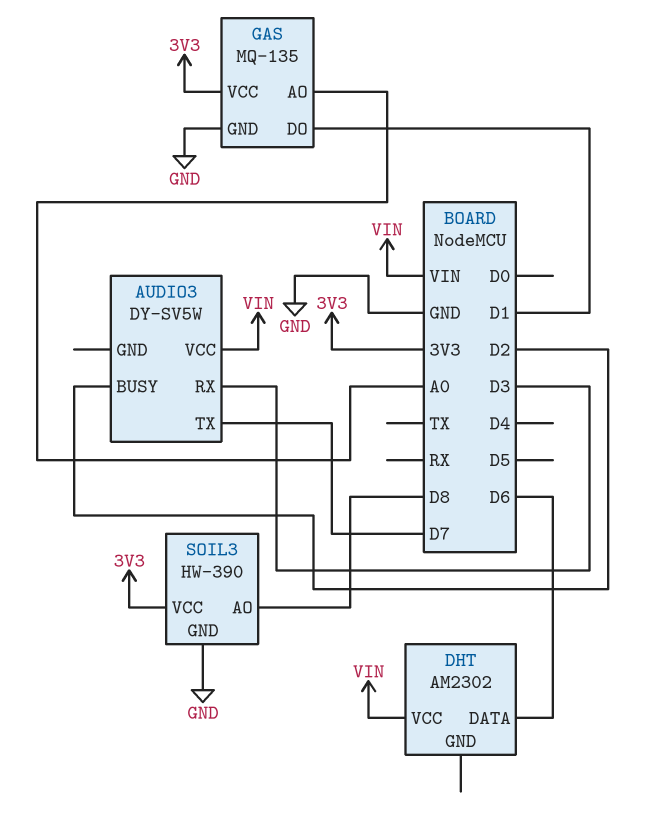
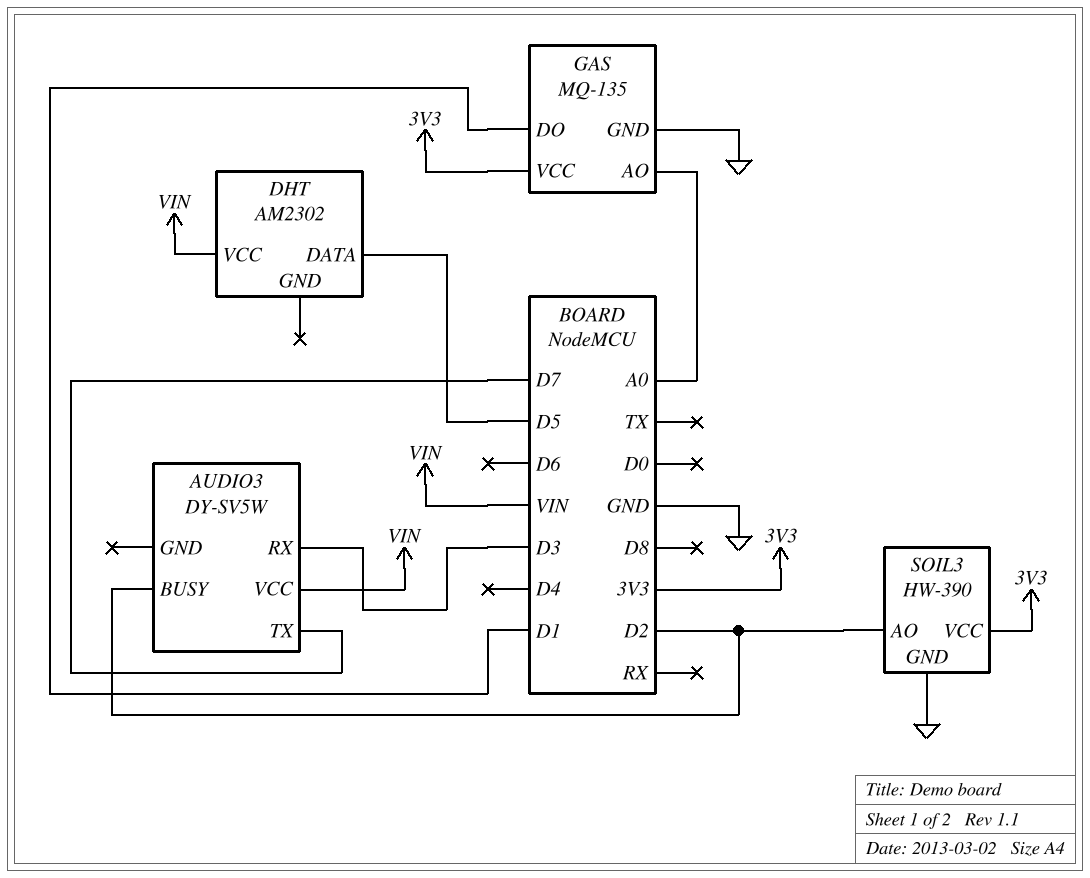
DHT pin DATA: D6 -> D5
SOIL3 pin AO: D8 -> D2

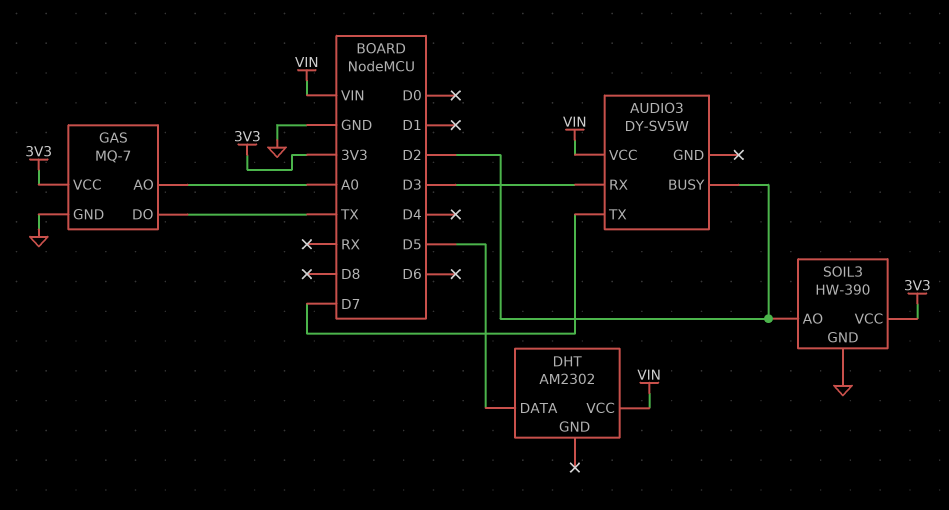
GAS: MQ-135 -> MQ-7
GAS pin DO: D1 -> TX

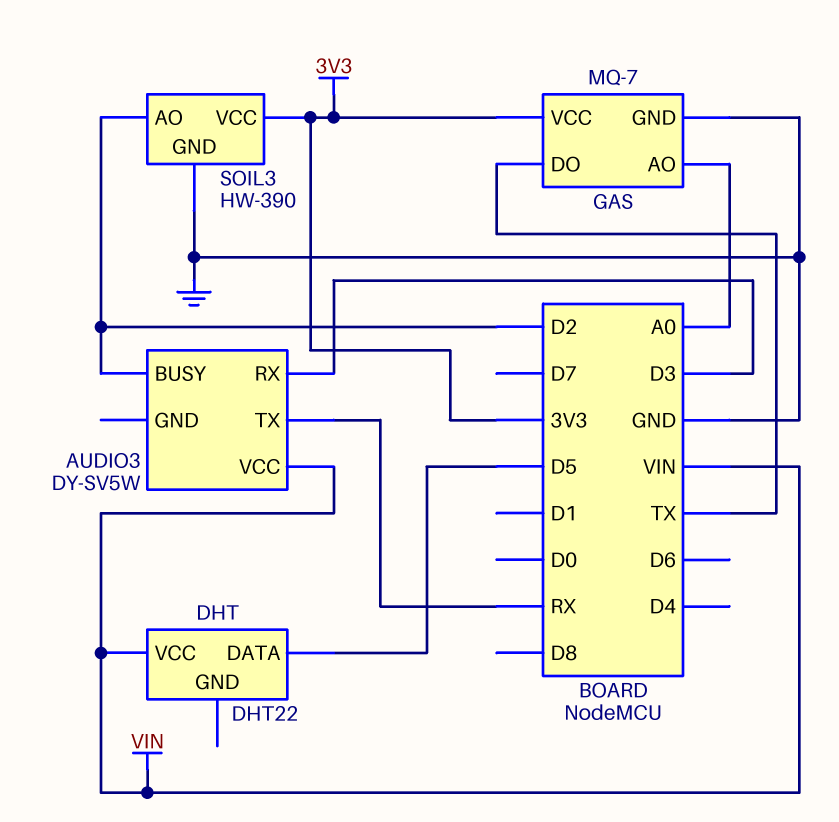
AUDIO3 pin TX: D7 -> RX
DHT: AM2302 -> DHT22

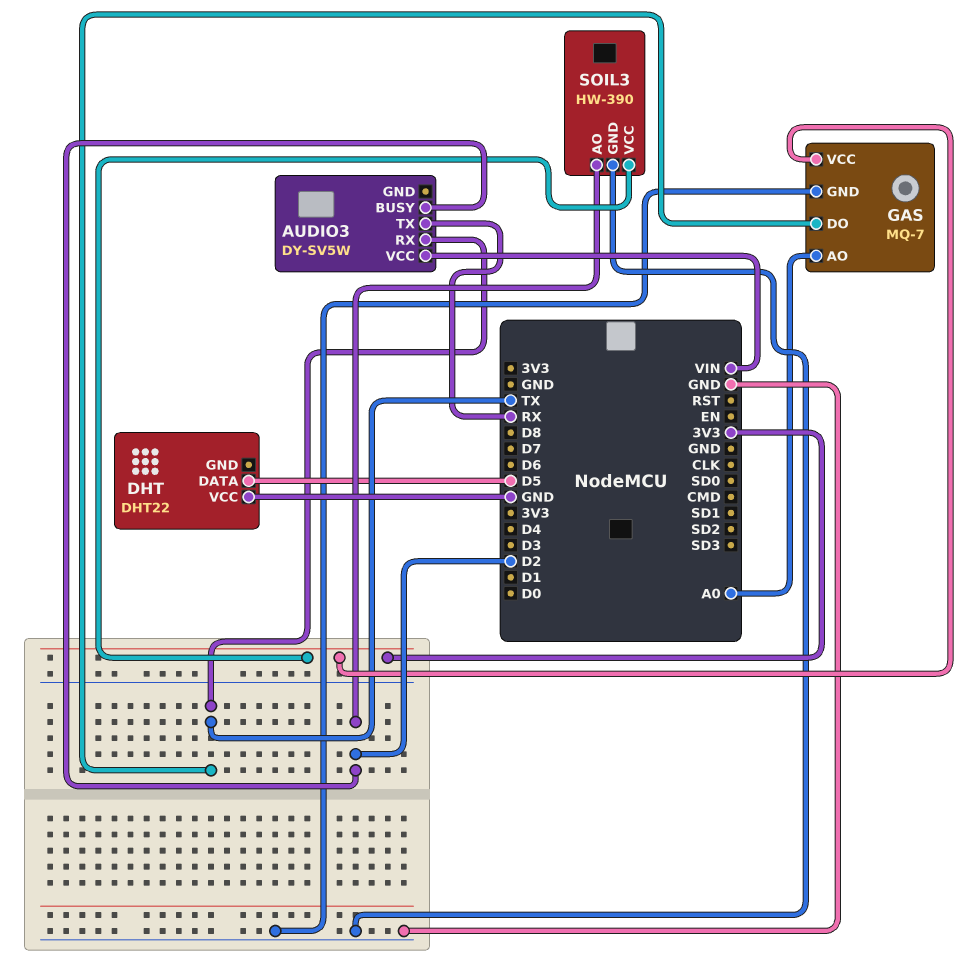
AUDIO3 pin RX: D3 -> TX
DHT pin VCC: VIN -> GND

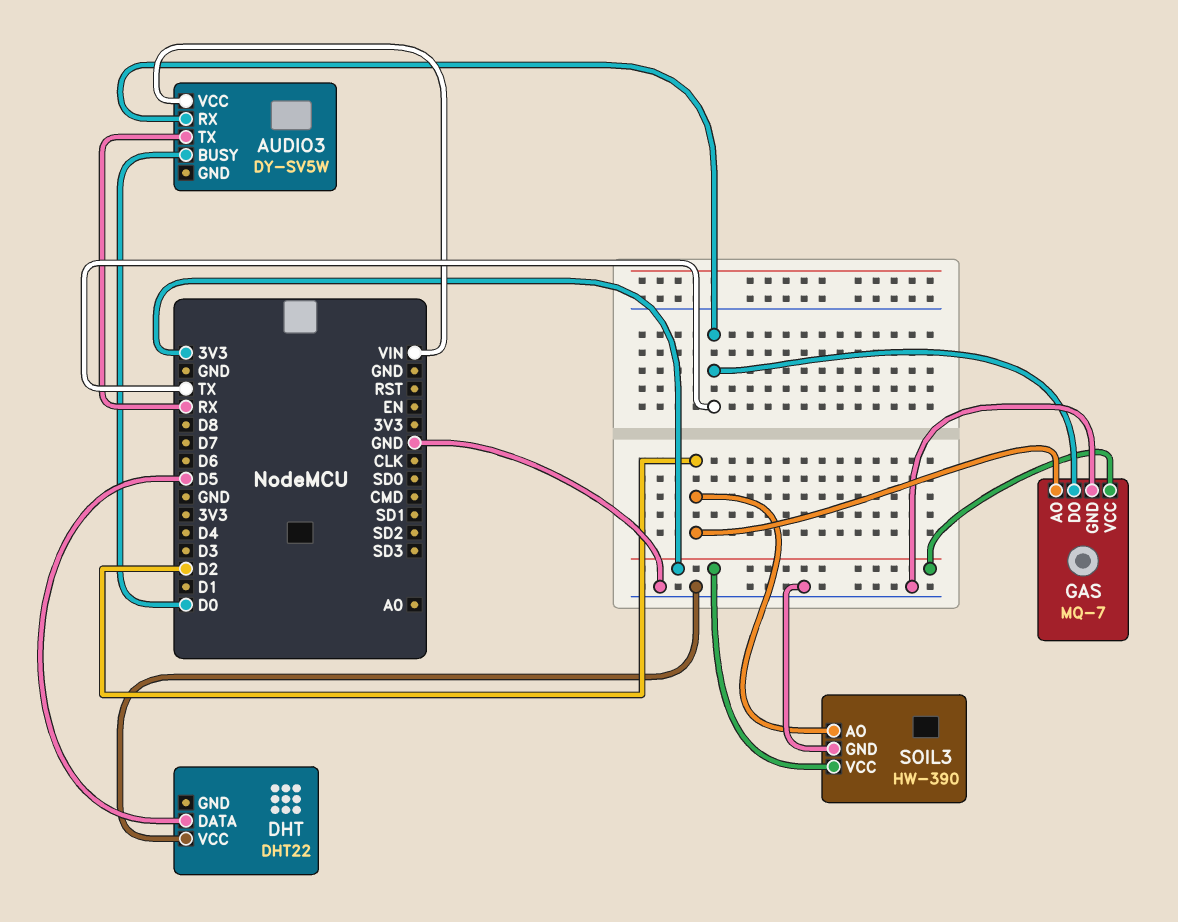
AUDIO3 pin BUSY: D2 -> D0
GAS pin AO: A0 -> D2

